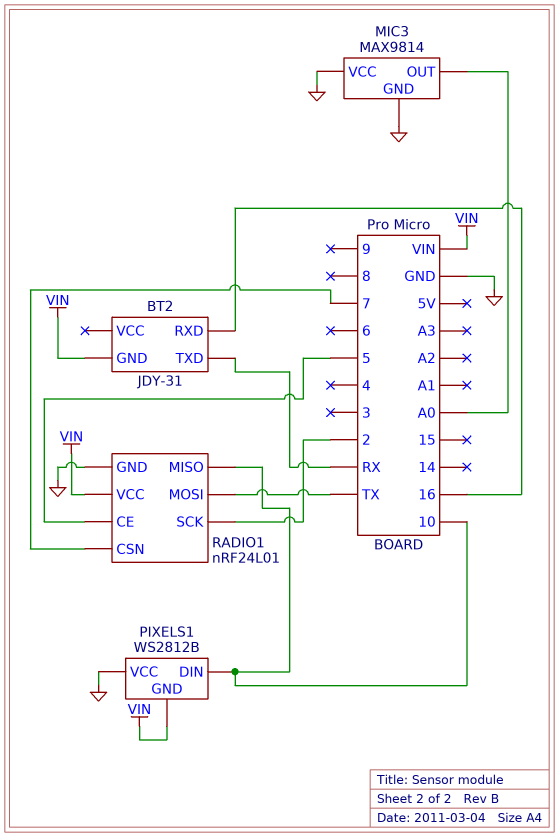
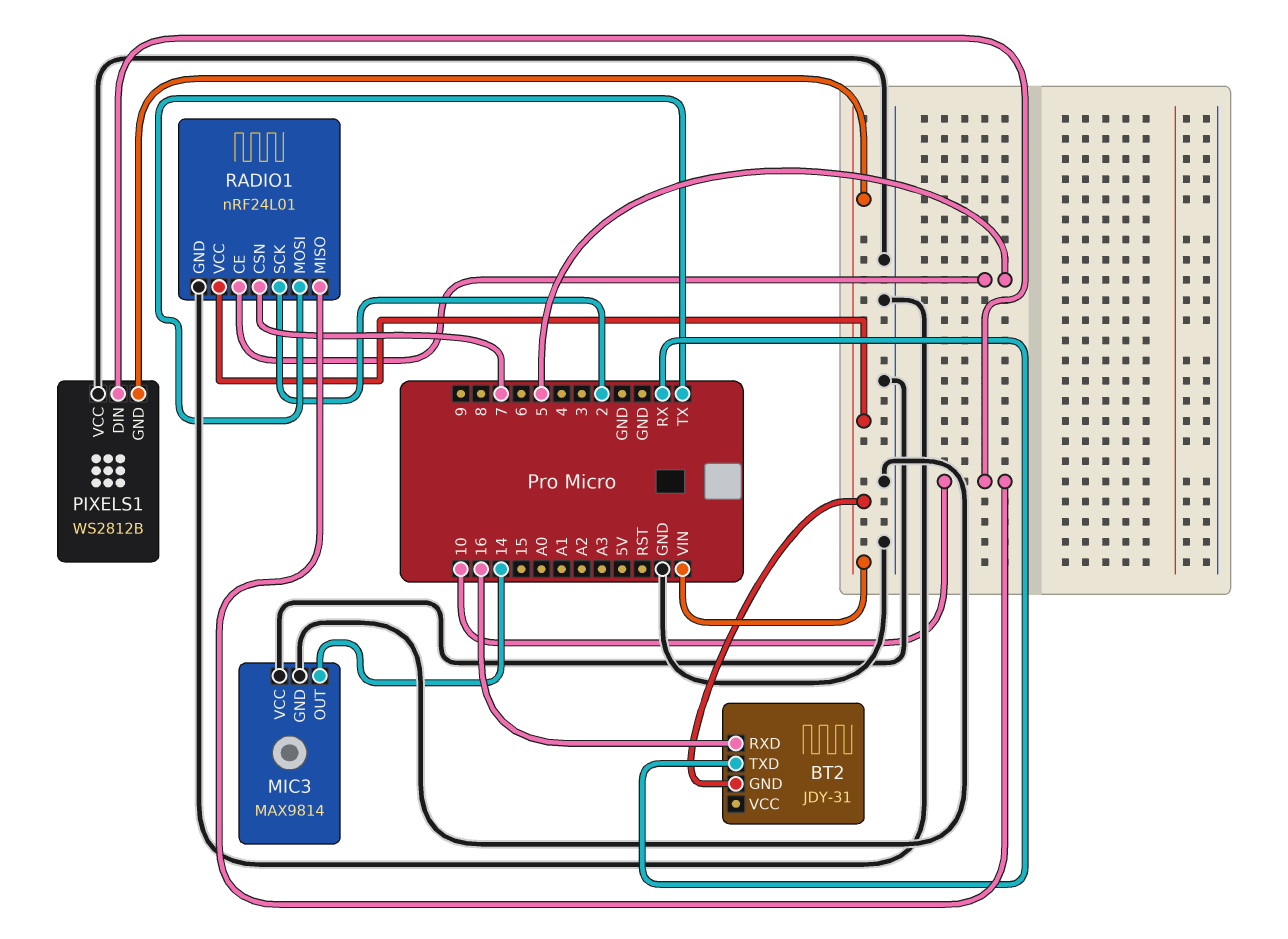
MIC3 pin OUT: A0 -> 14

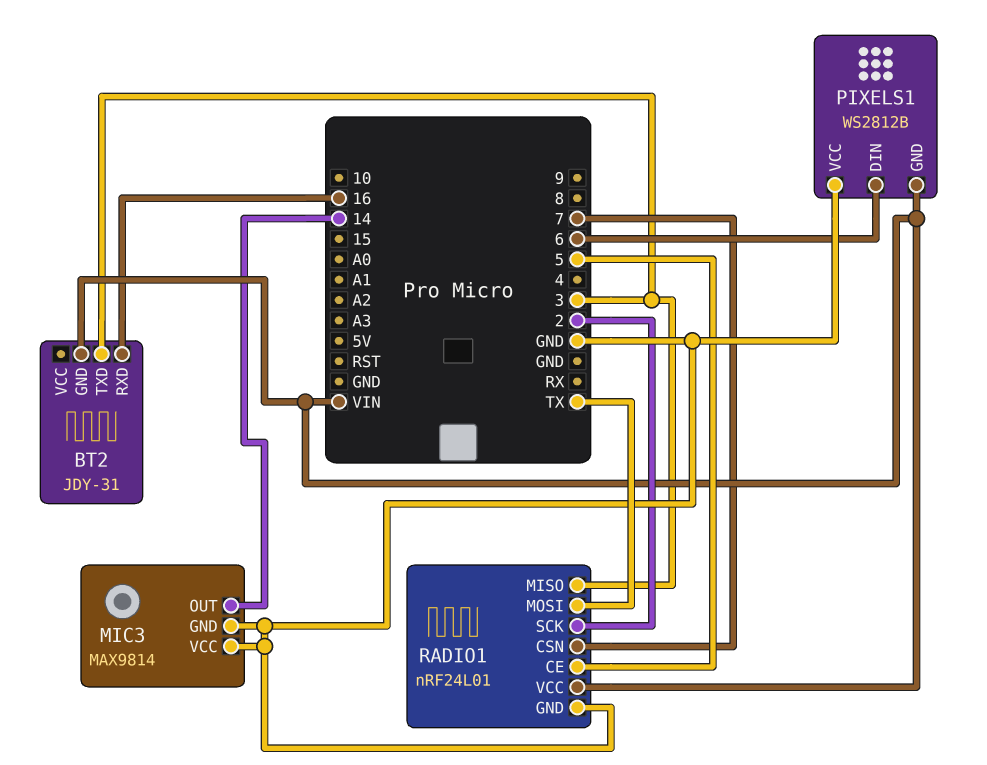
BT2 pin TXD: RX -> 3
PIXELS1 pin DIN: 10 -> 6
RADIO1 pin MISO: 10 -> 3

